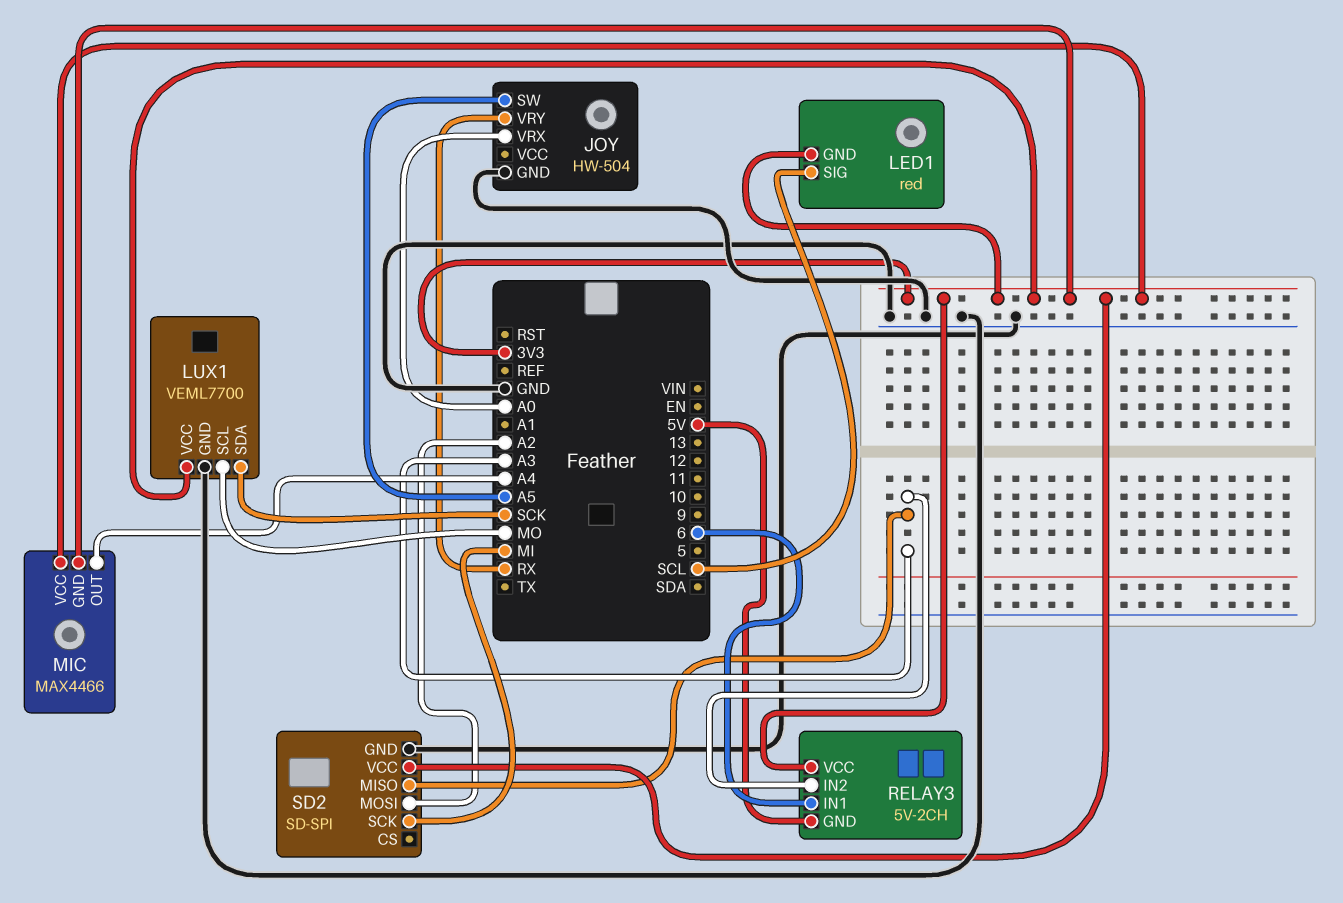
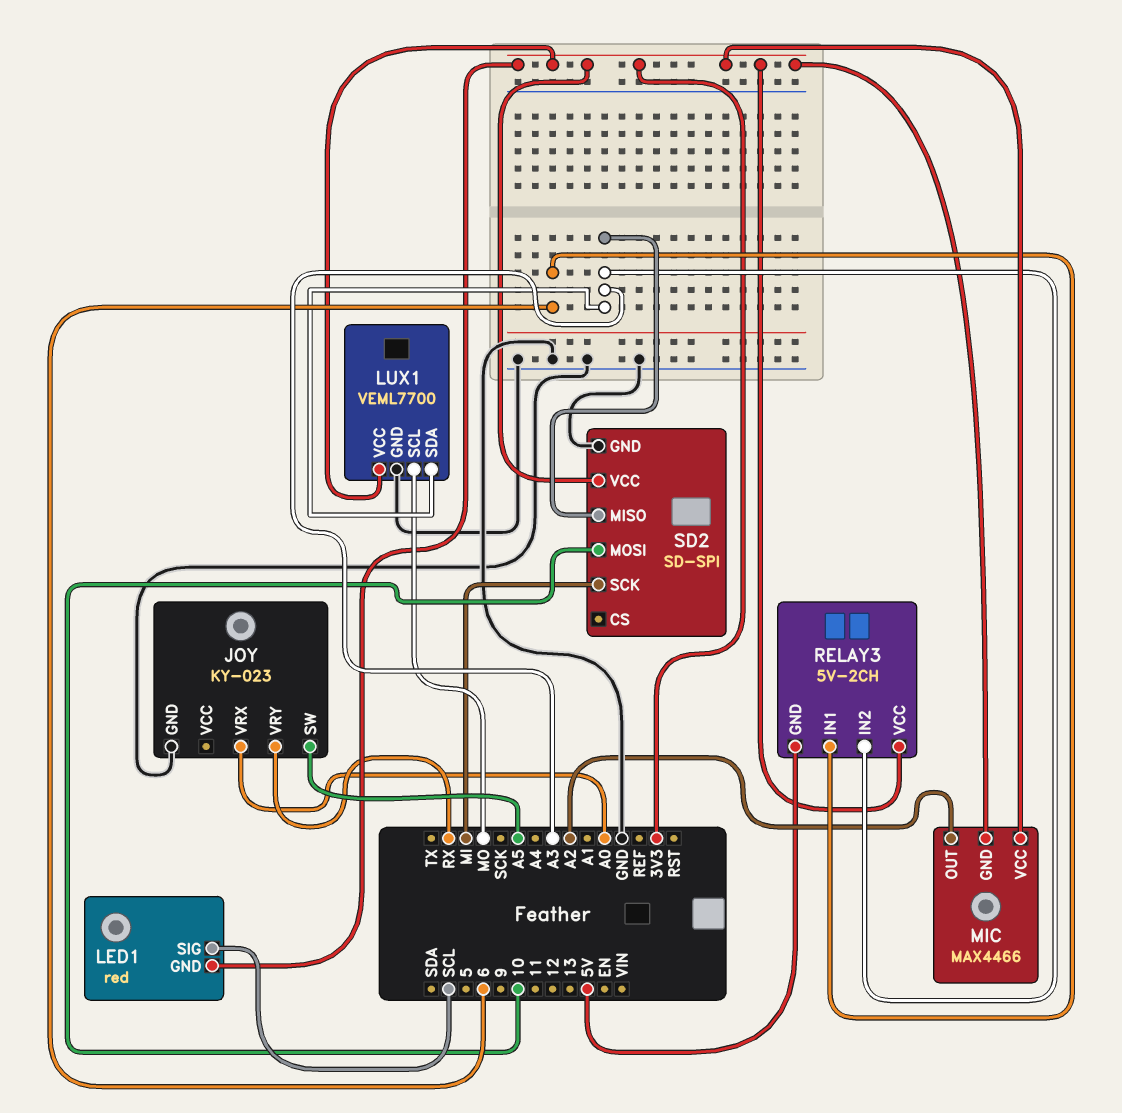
JOY: HW-504 -> KY-023
LUX1 pin SDA: SCK -> A3
MIC pin OUT: A4 -> A2
SD2 pin MOSI: A2 -> 10

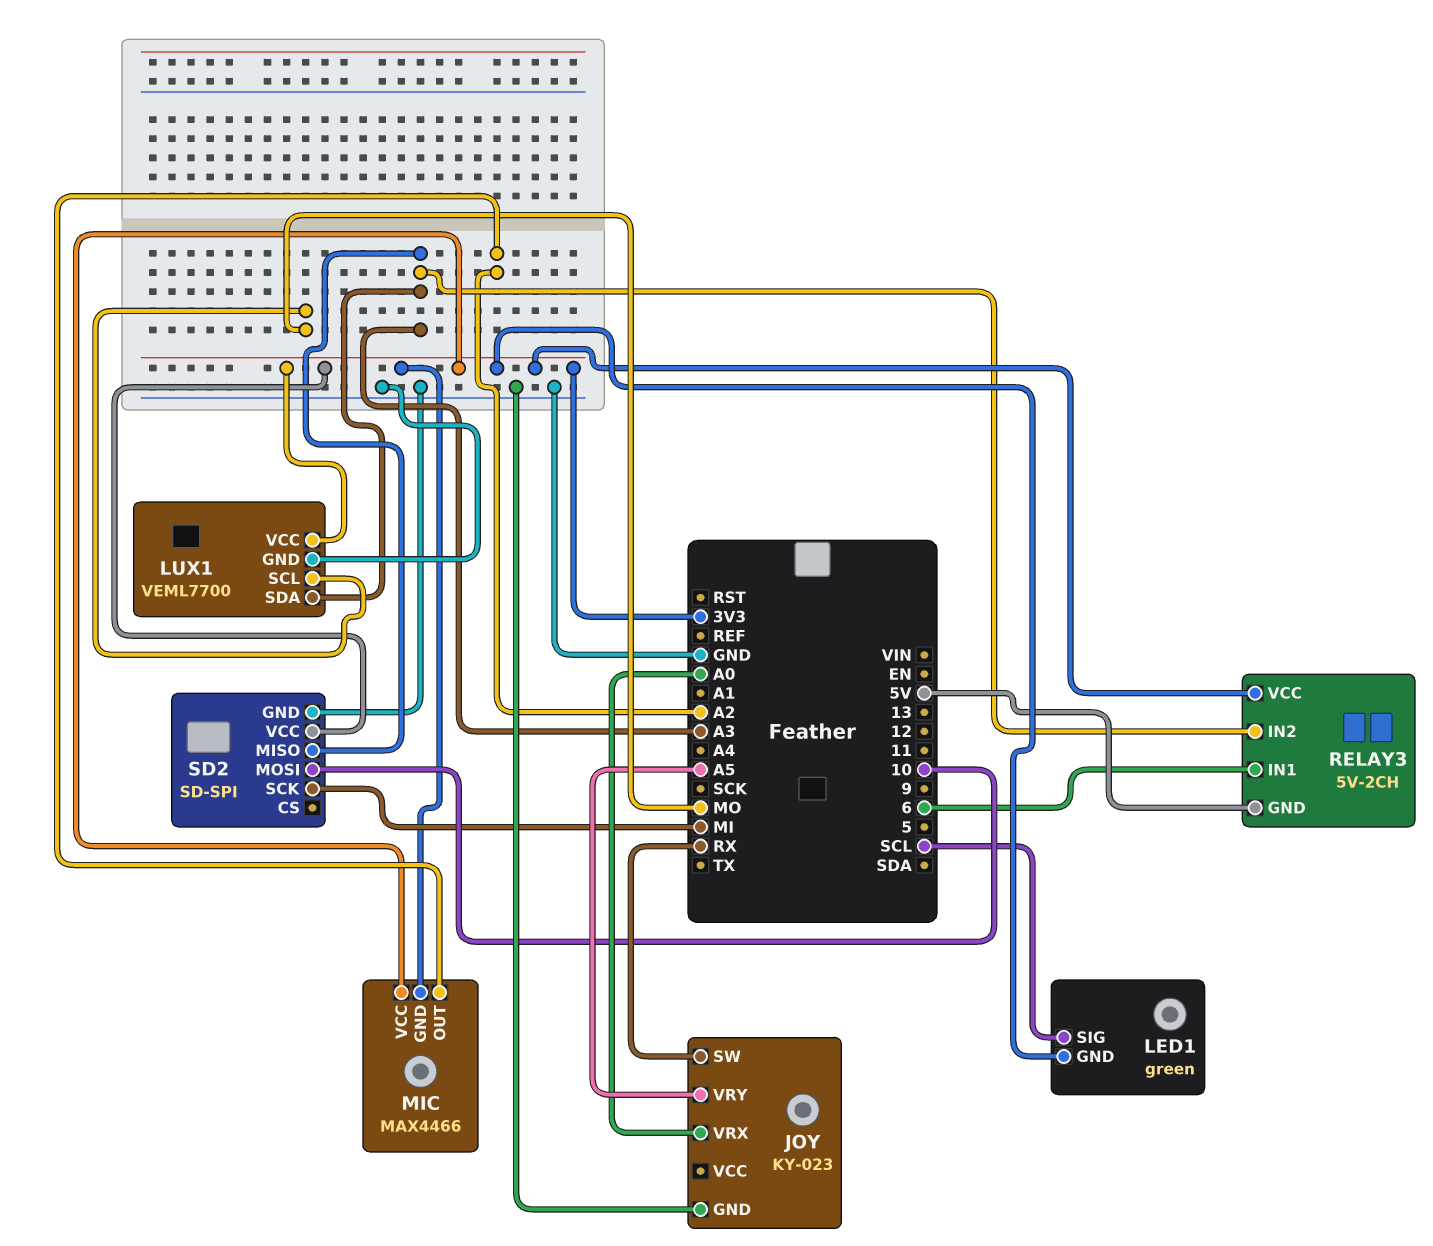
JOY pin SW: A5 -> RX
JOY pin VRY: RX -> A5
LED1: red -> green

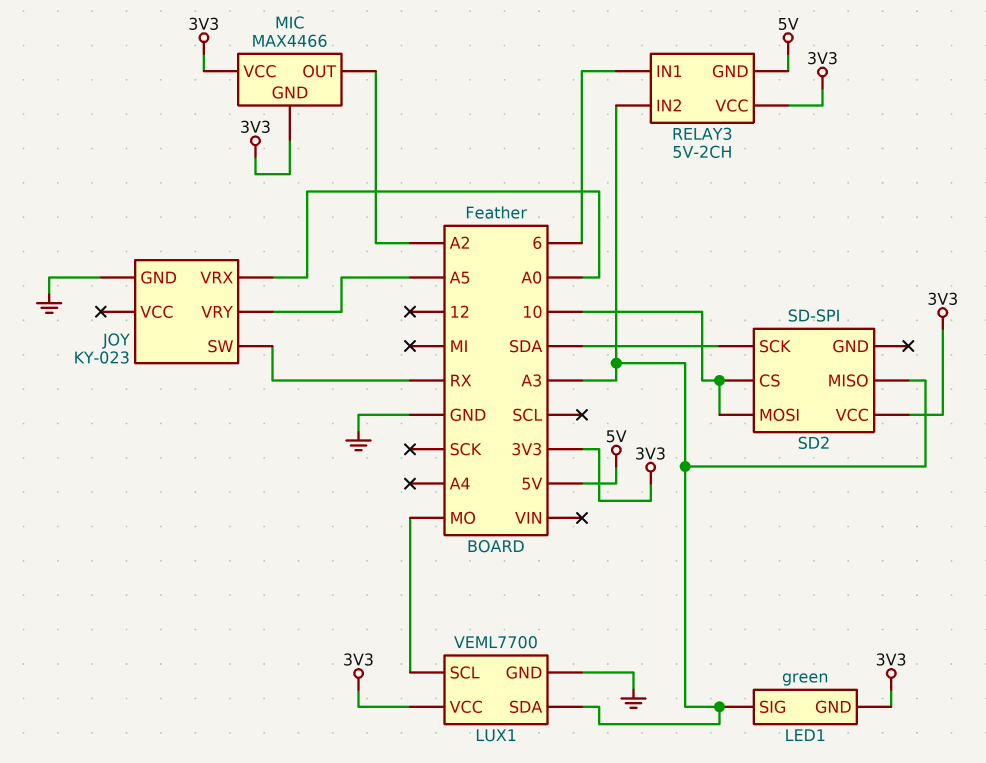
LED1 pin SIG: SCL -> A3
SD2 pin CS: none -> 10
SD2 pin GND: GND -> none
SD2 pin SCK: MI -> SDA

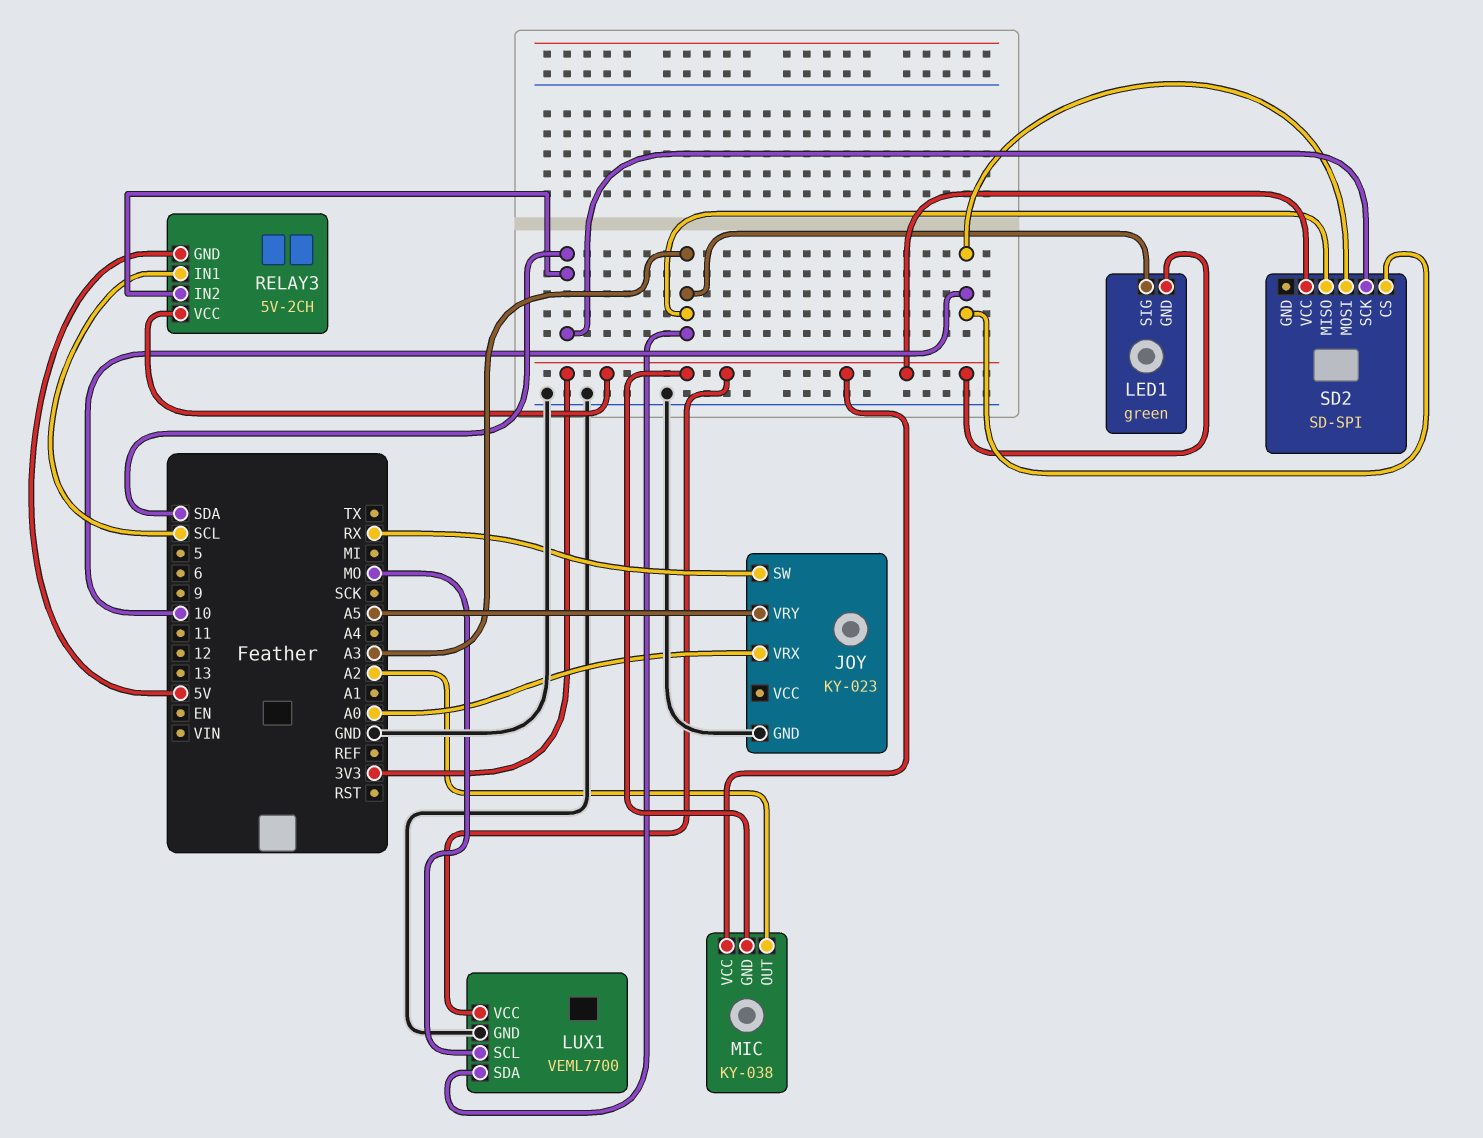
MIC: MAX4466 -> KY-038
RELAY3 pin IN1: 6 -> SCL
RELAY3 pin IN2: A3 -> SDA

